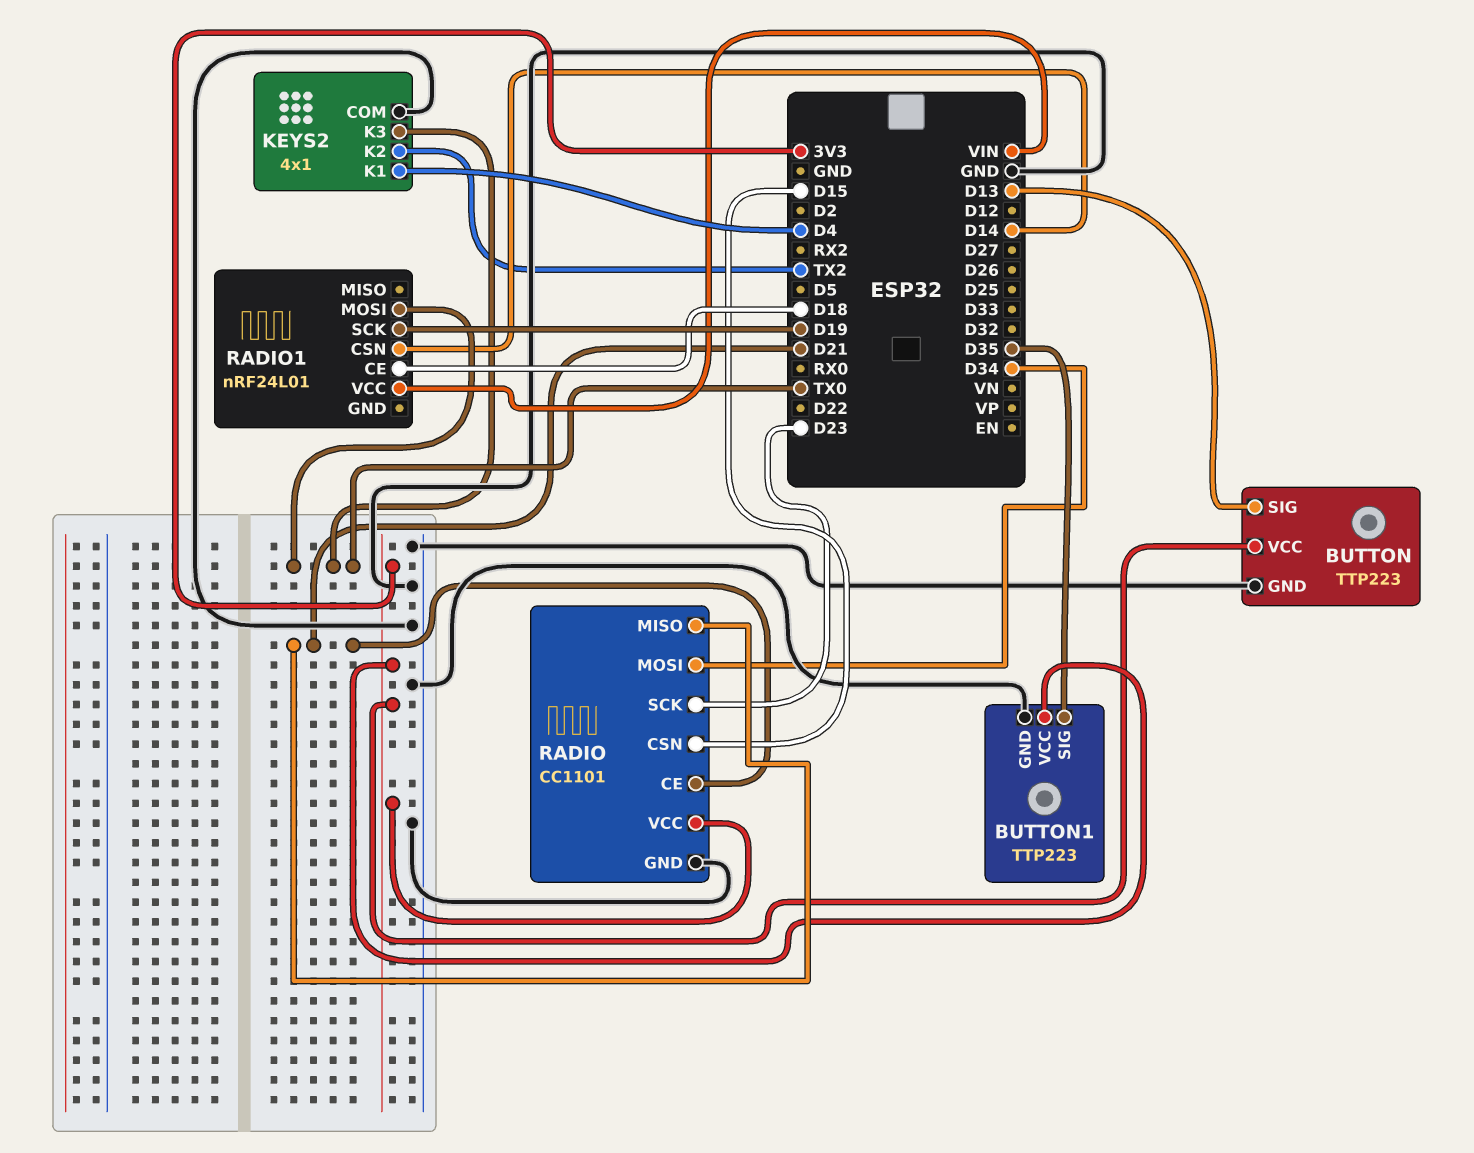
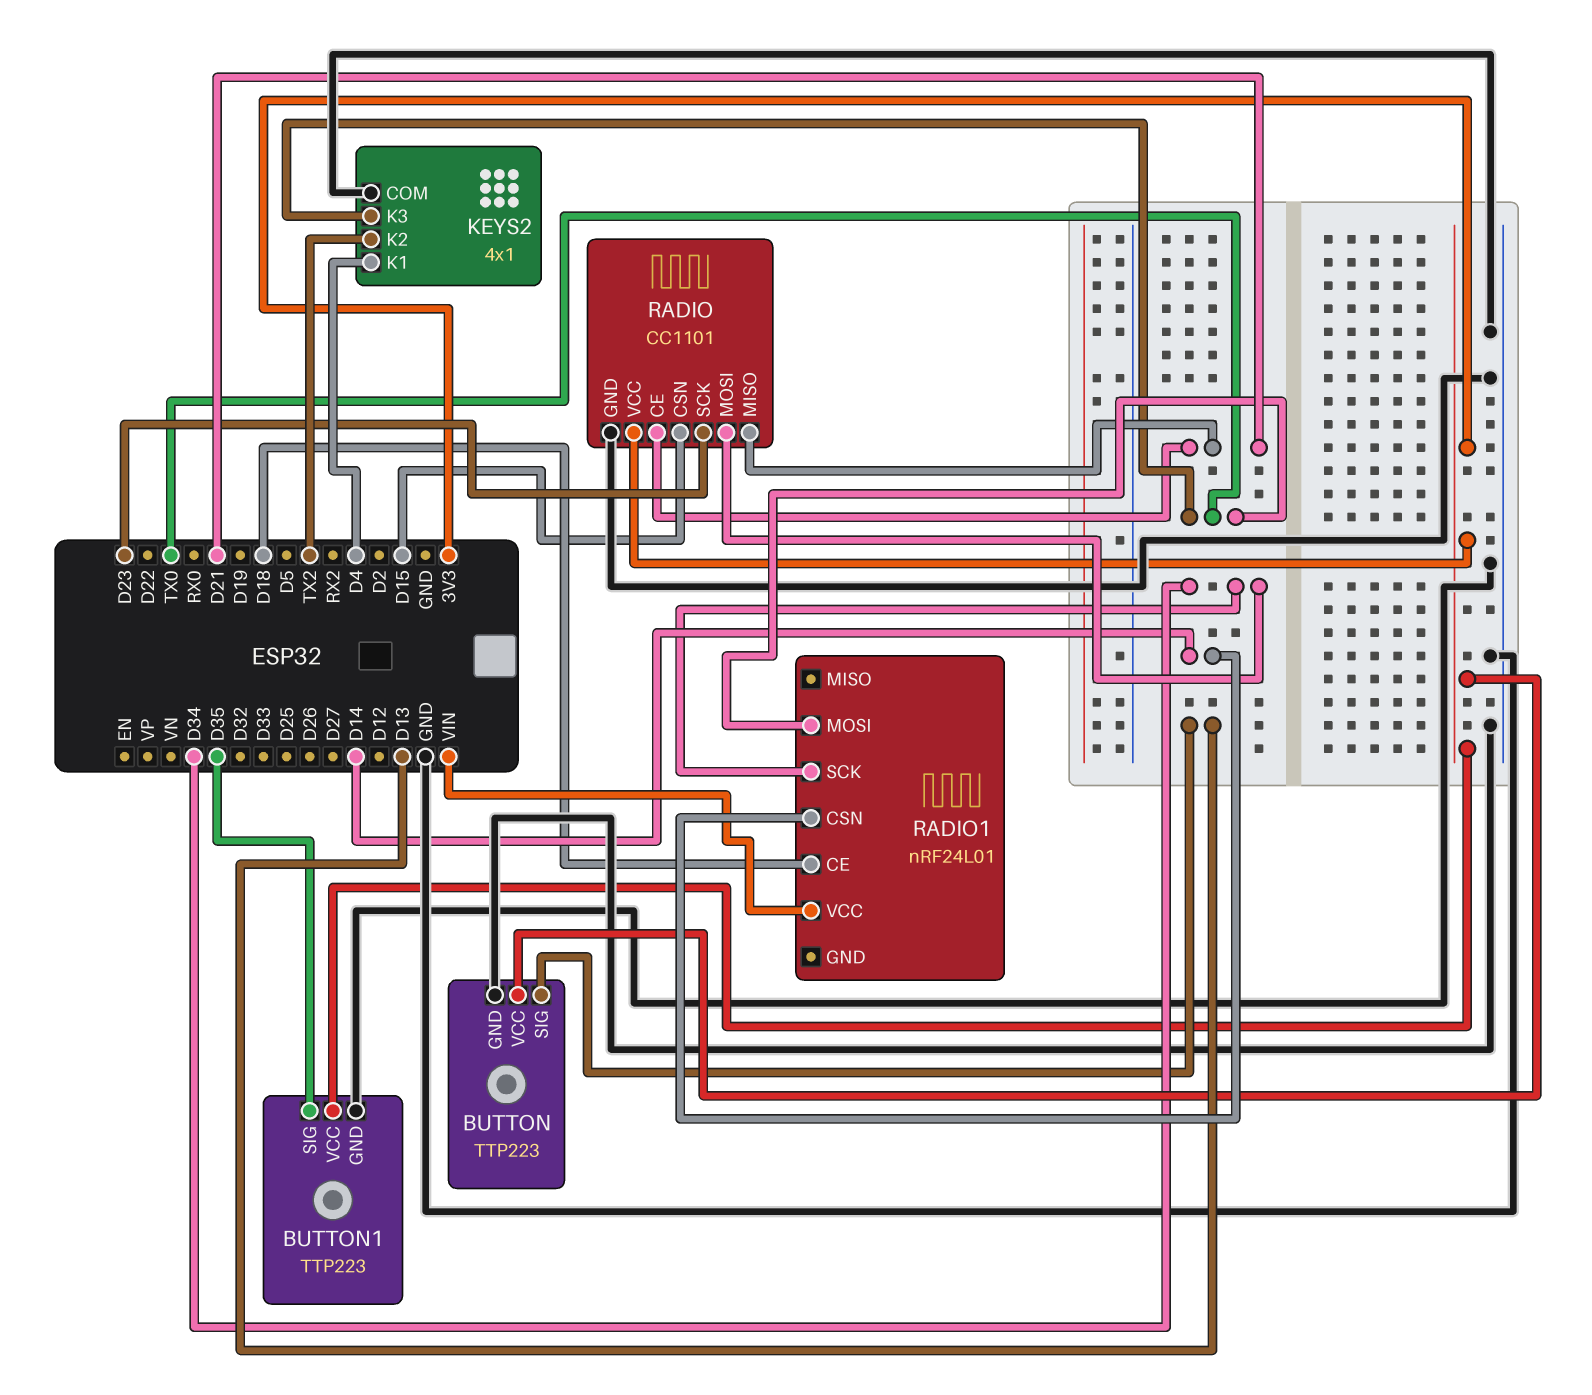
RADIO1 pin SCK: D19 -> D34

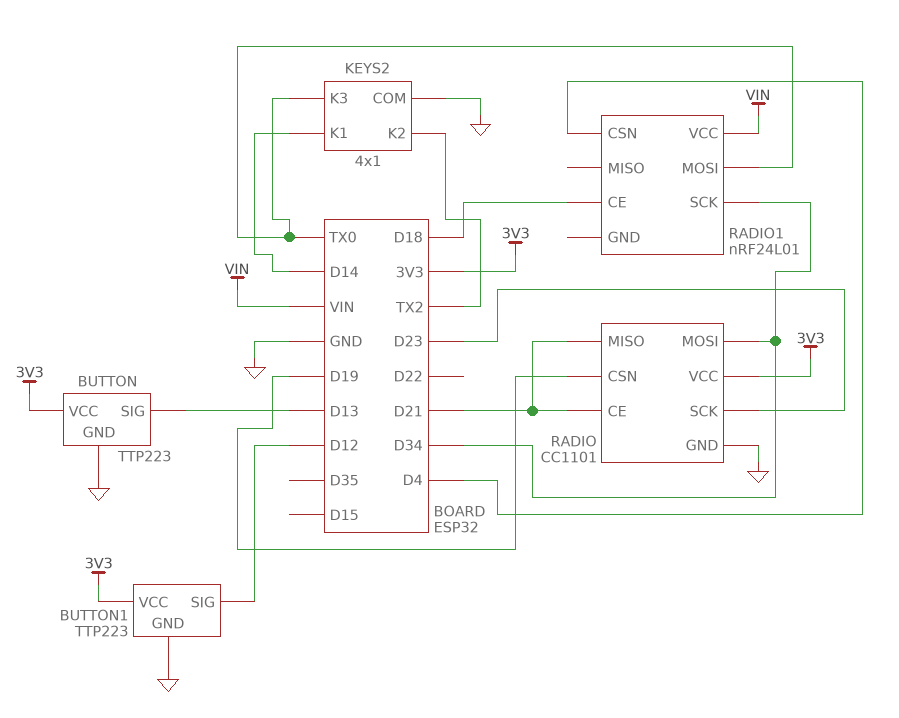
BUTTON1 pin SIG: D35 -> D12
KEYS2 pin K1: D4 -> D14
RADIO pin CSN: D15 -> D19
RADIO1 pin CSN: D14 -> D4

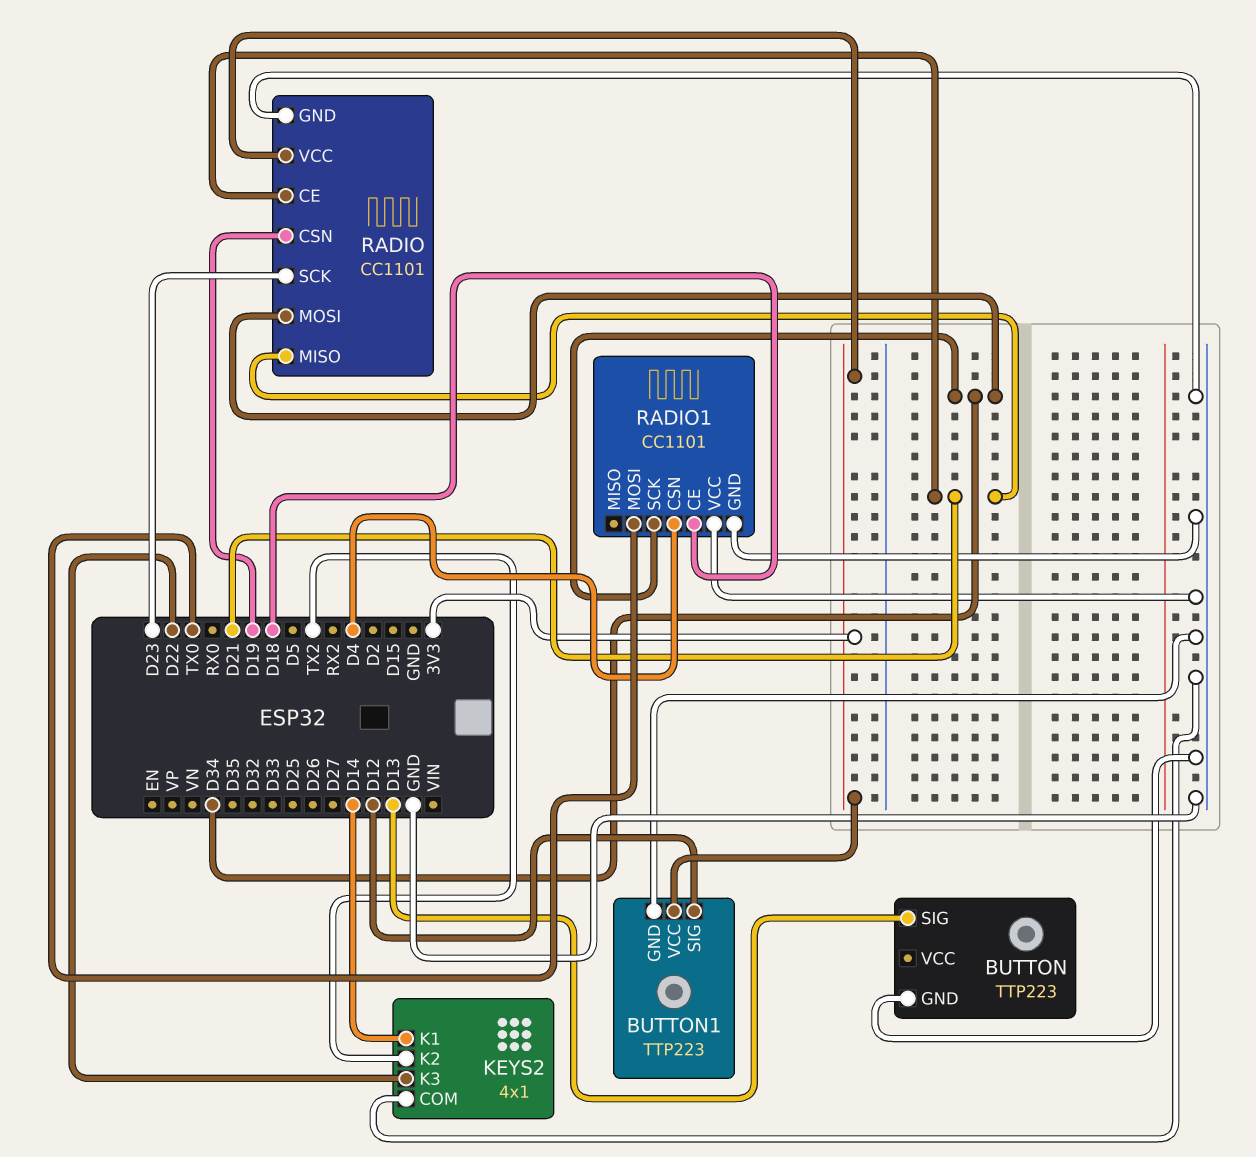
BUTTON pin VCC: 3V3 -> none
KEYS2 pin K3: TX0 -> D22
RADIO1: nRF24L01 -> CC1101
RADIO1 pin GND: none -> GND
RADIO1 pin VCC: VIN -> GND

